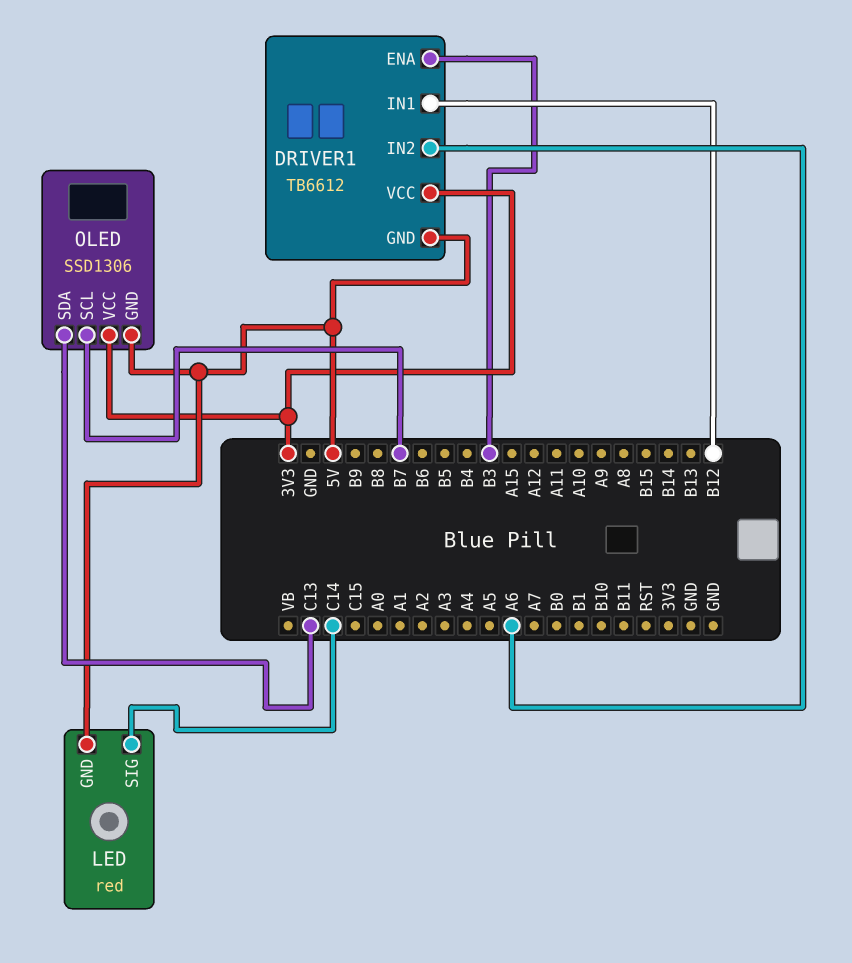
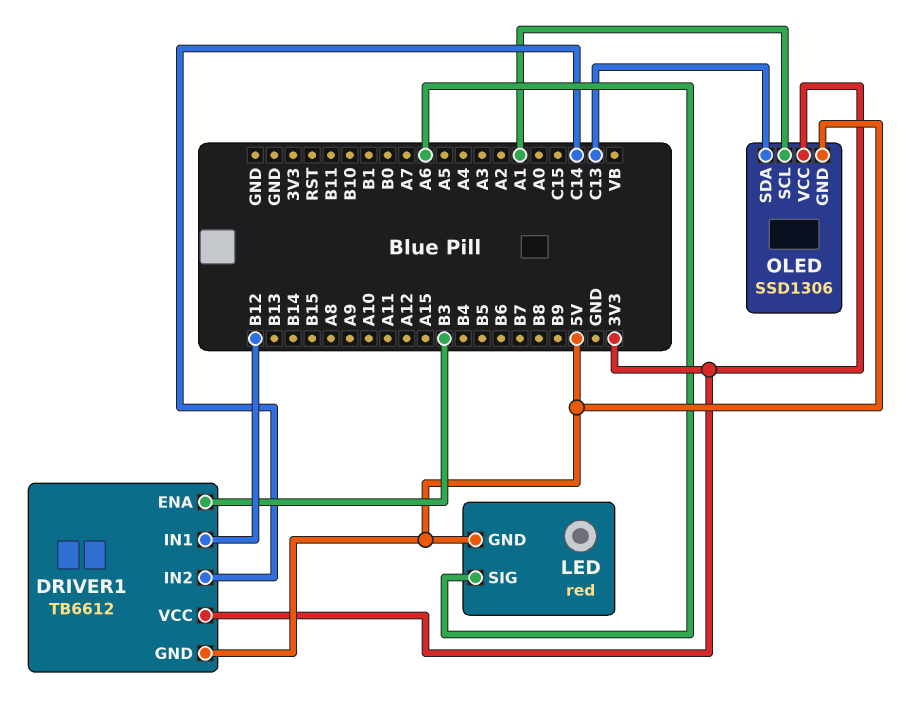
DRIVER1 pin IN2: A6 -> C14
LED pin SIG: C14 -> A6
OLED pin SCL: B7 -> A1

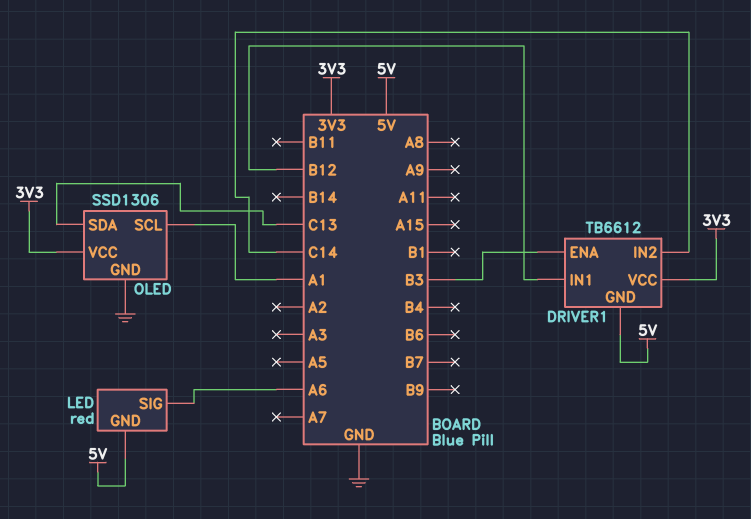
OLED pin GND: 5V -> GND

